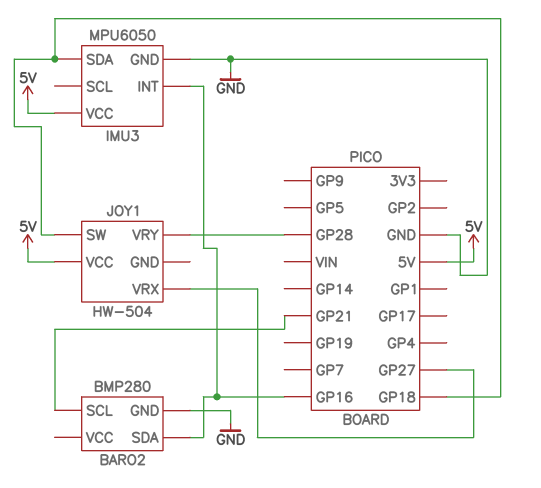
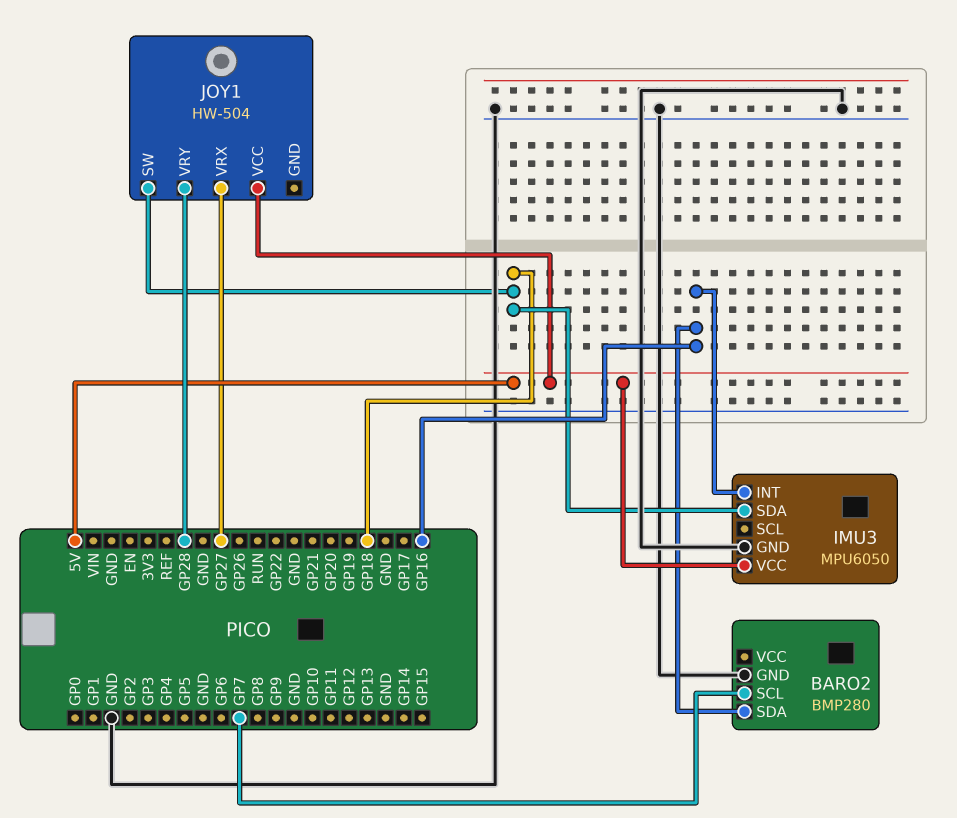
BARO2 pin SCL: GP21 -> GP7

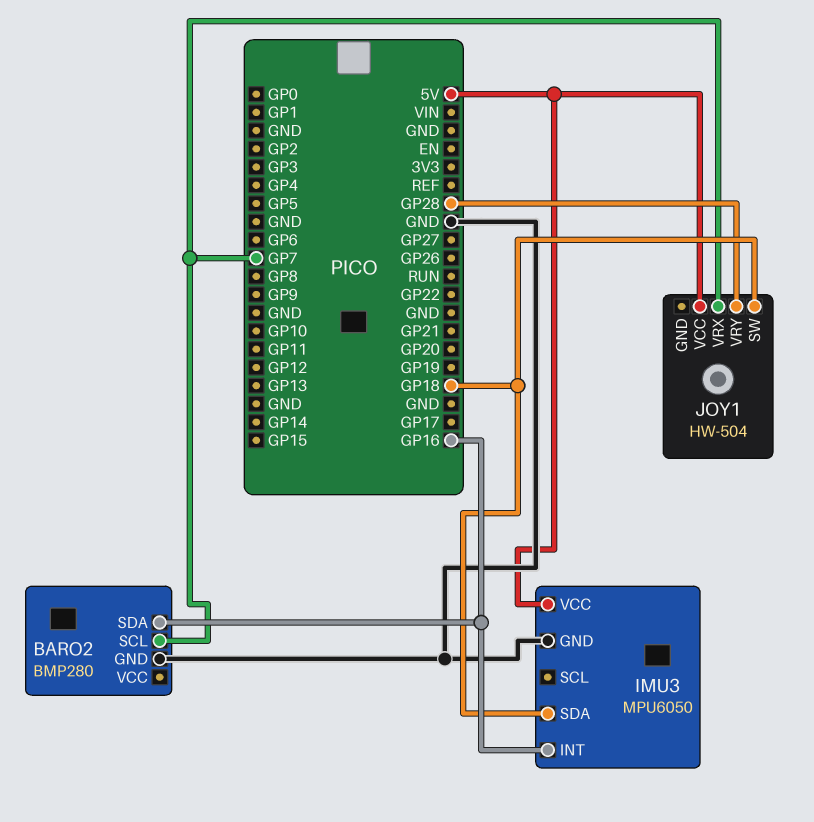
JOY1 pin VRX: GP27 -> GP7

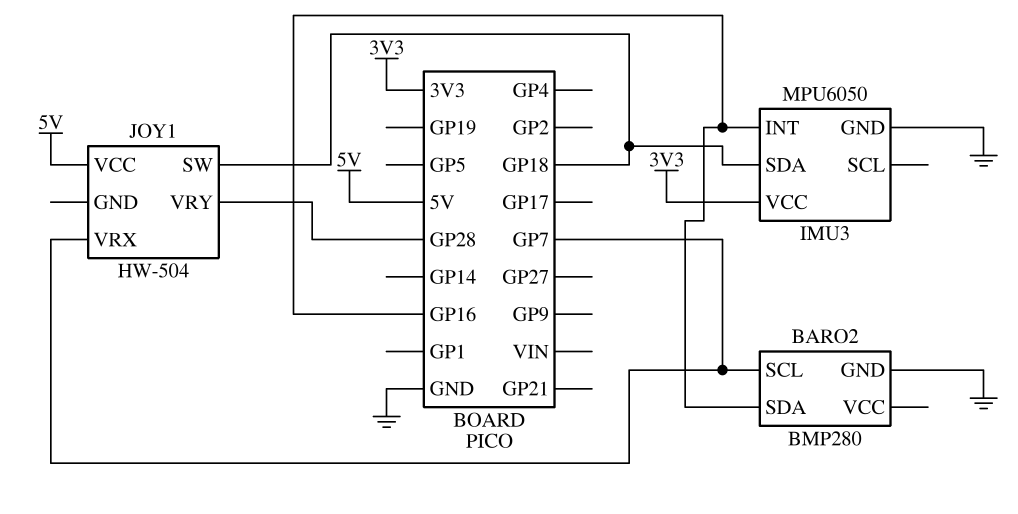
IMU3 pin VCC: 5V -> 3V3

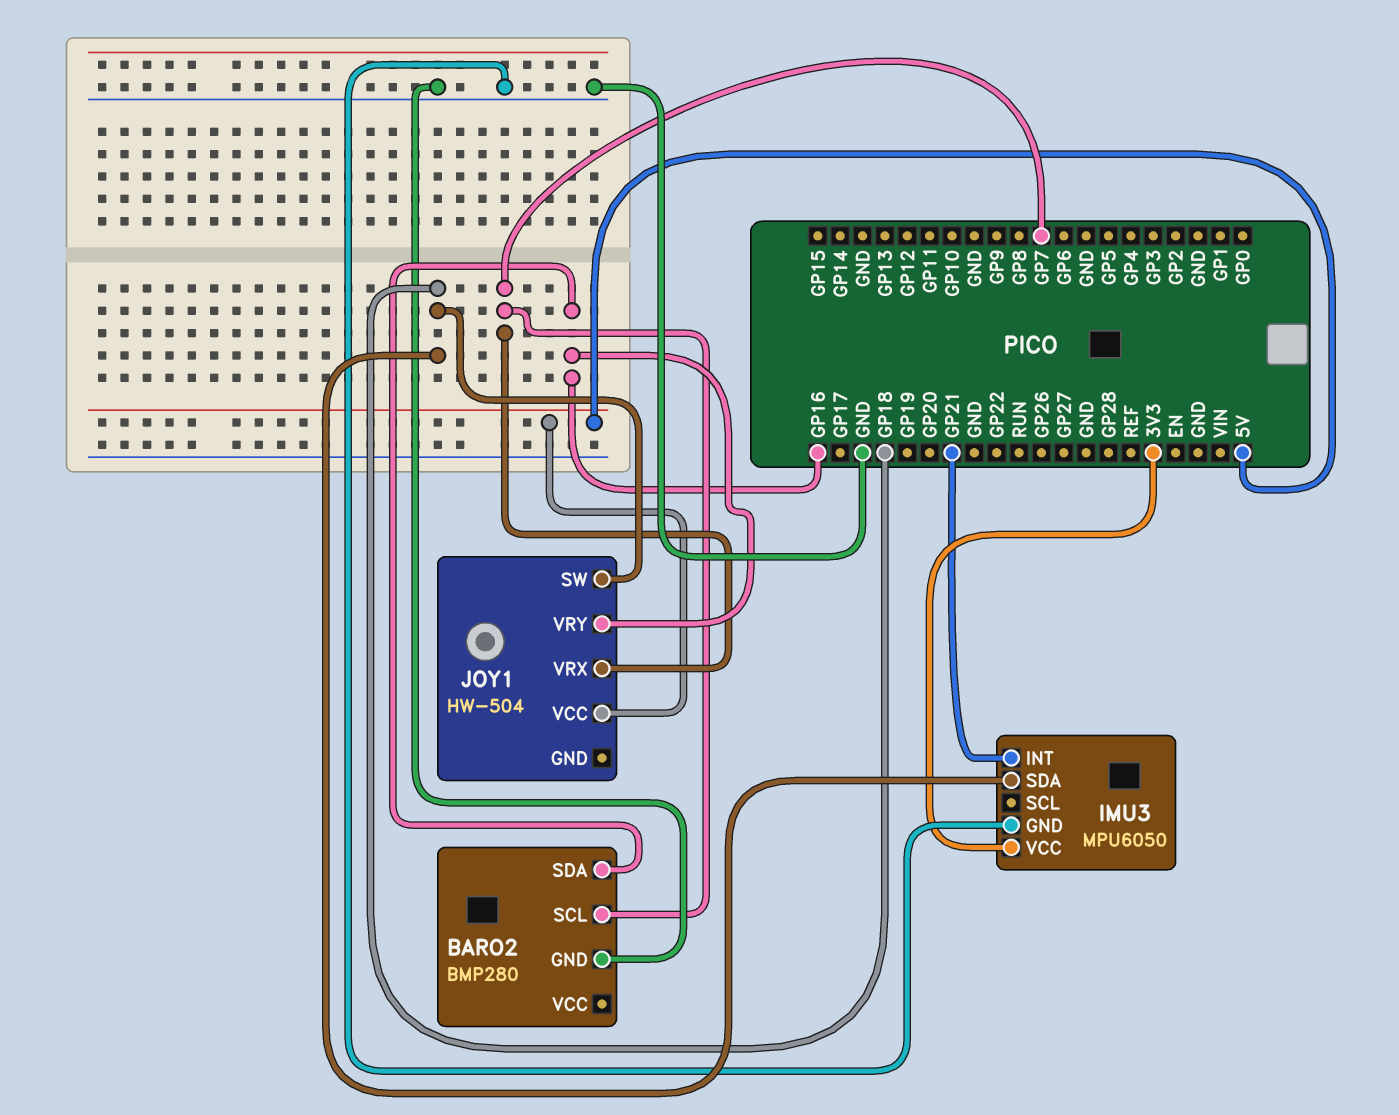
IMU3 pin INT: GP16 -> GP21
JOY1 pin VRY: GP28 -> GP16

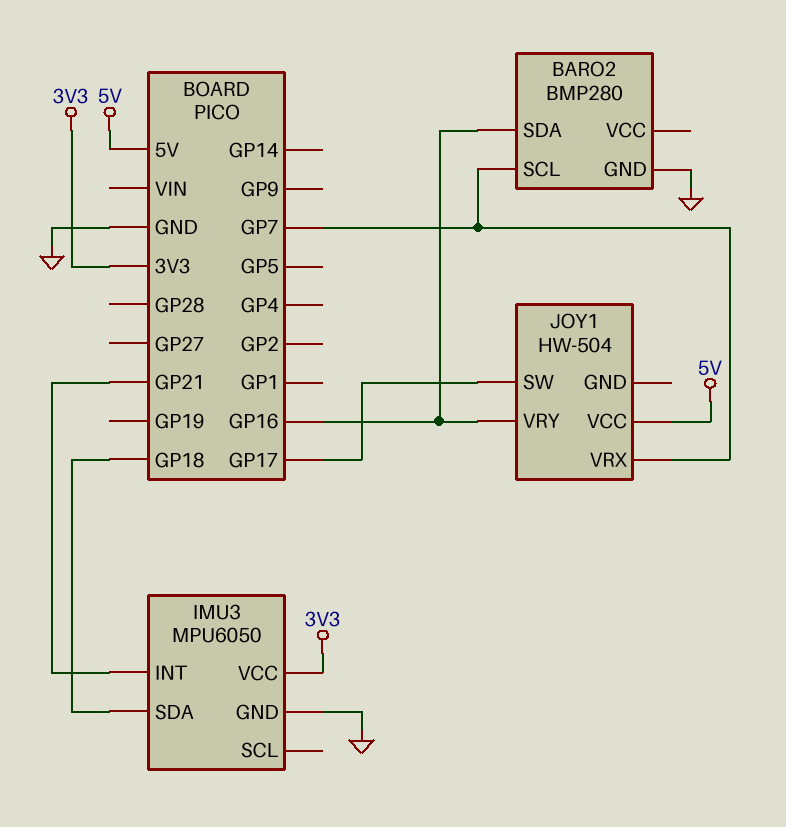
JOY1 pin SW: GP18 -> GP17

